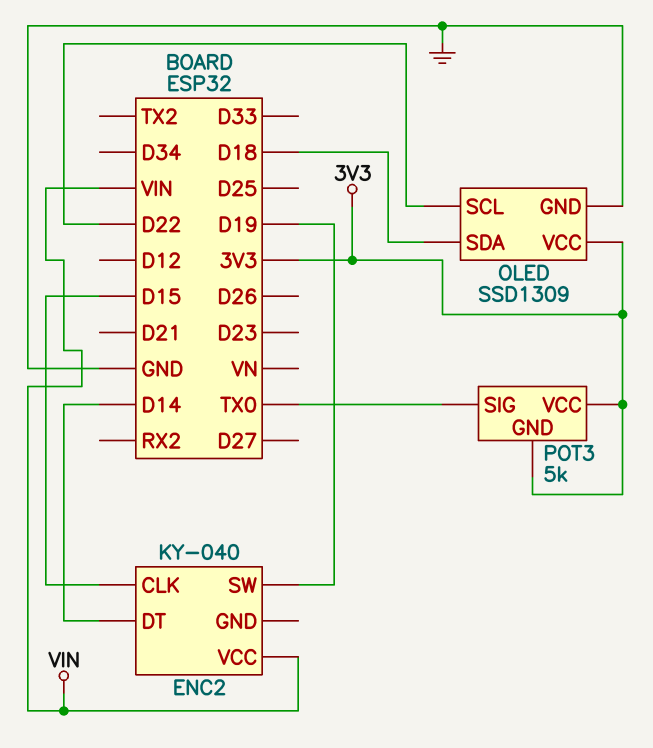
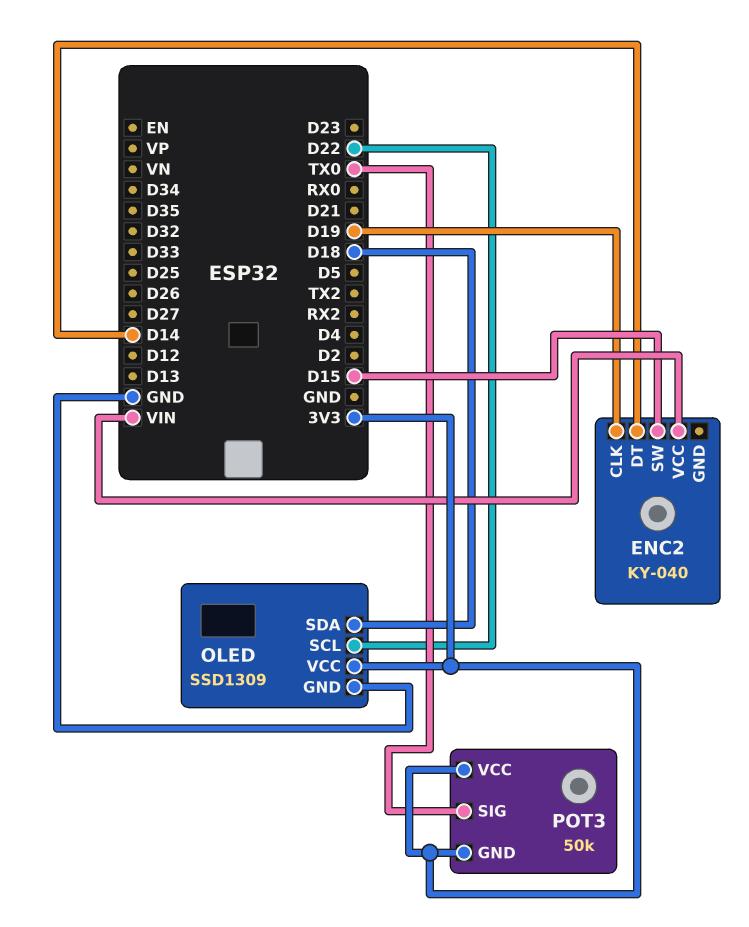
ENC2 pin CLK: D15 -> D19
ENC2 pin SW: D19 -> D15
POT3: 5k -> 50k

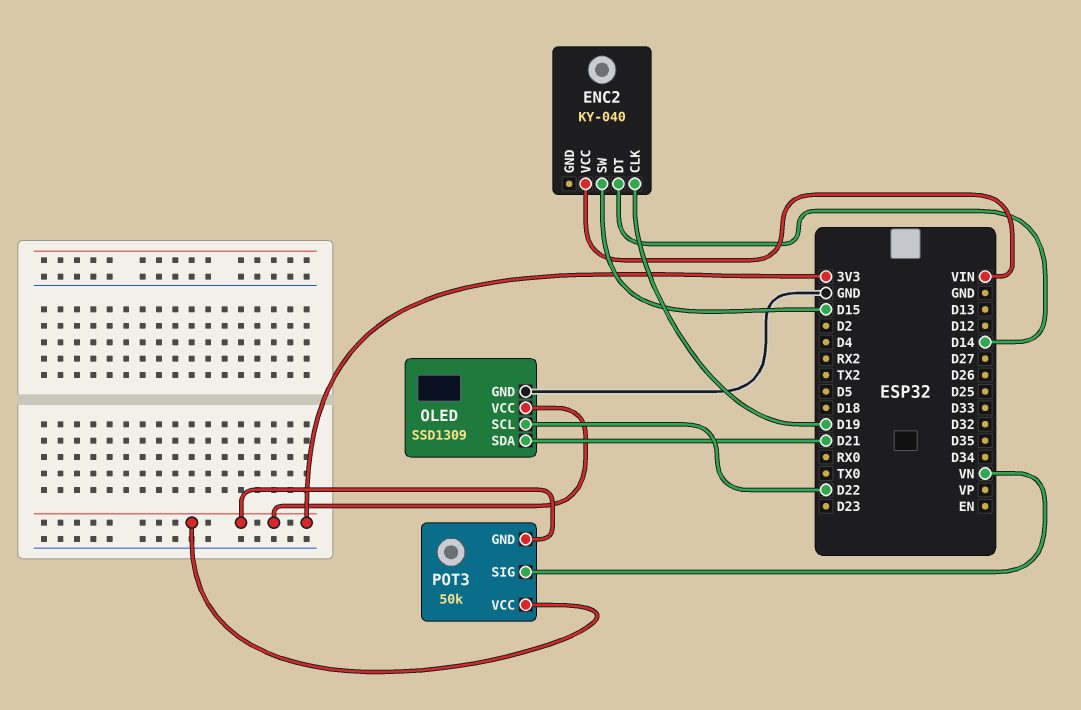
OLED pin SDA: D18 -> D21
POT3 pin SIG: TX0 -> VN

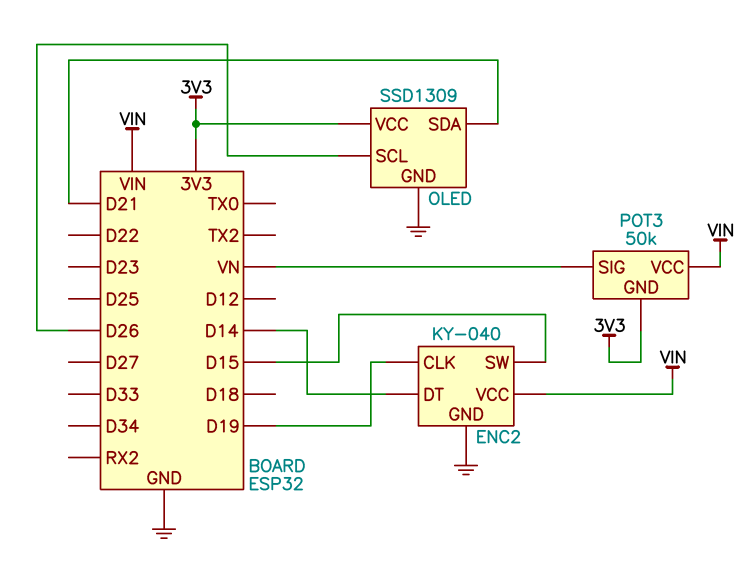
ENC2 pin GND: none -> GND
OLED pin SCL: D22 -> D26
POT3 pin VCC: 3V3 -> VIN

